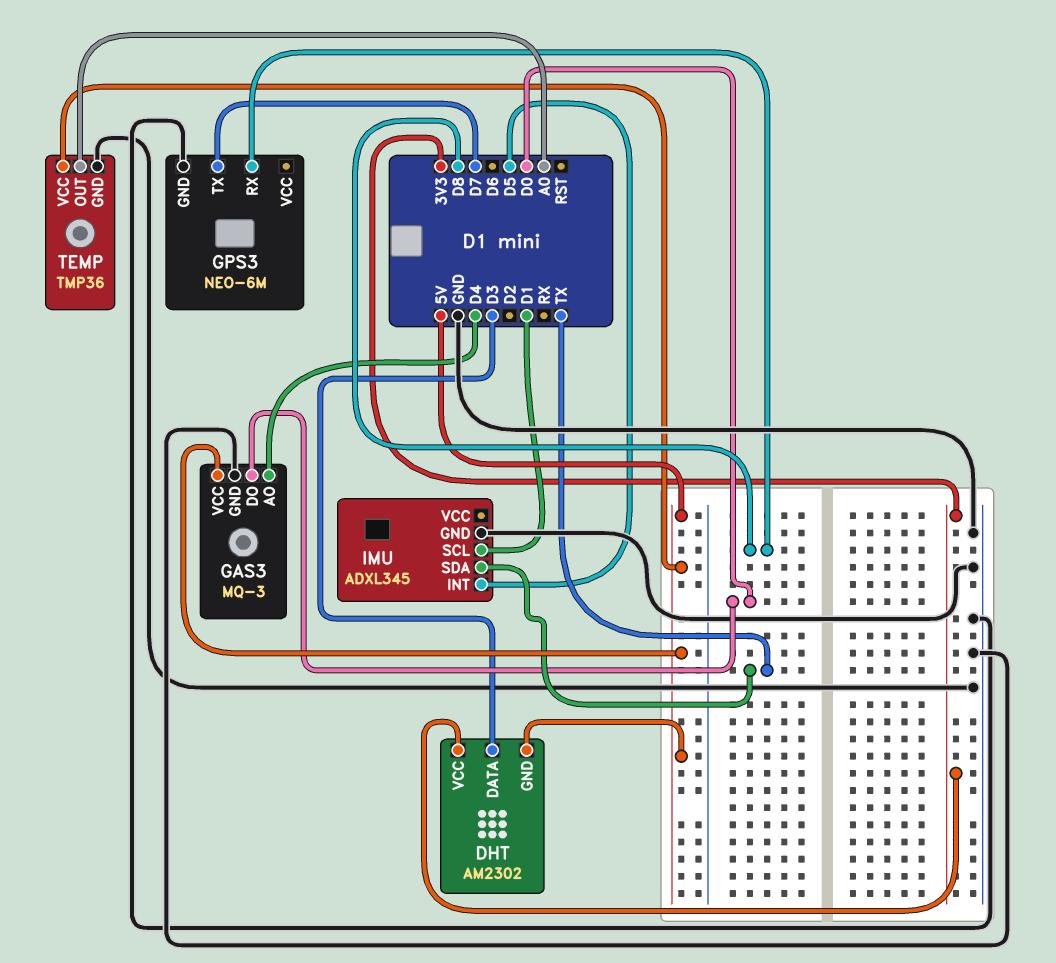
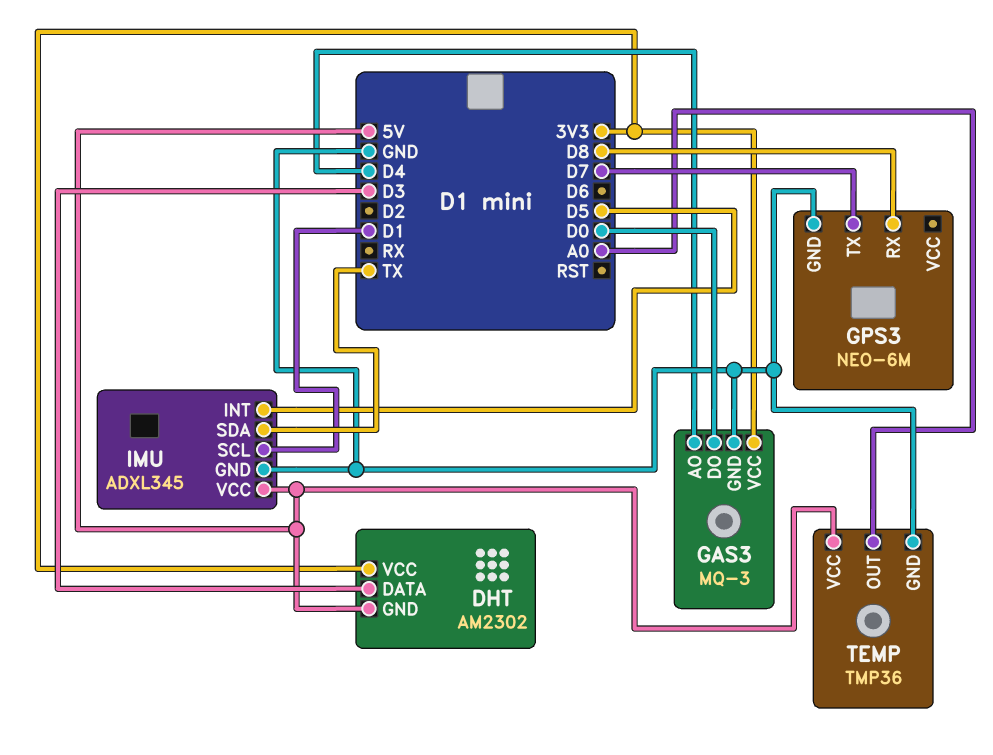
GAS3 pin VCC: 5V -> 3V3
IMU pin VCC: none -> 5V

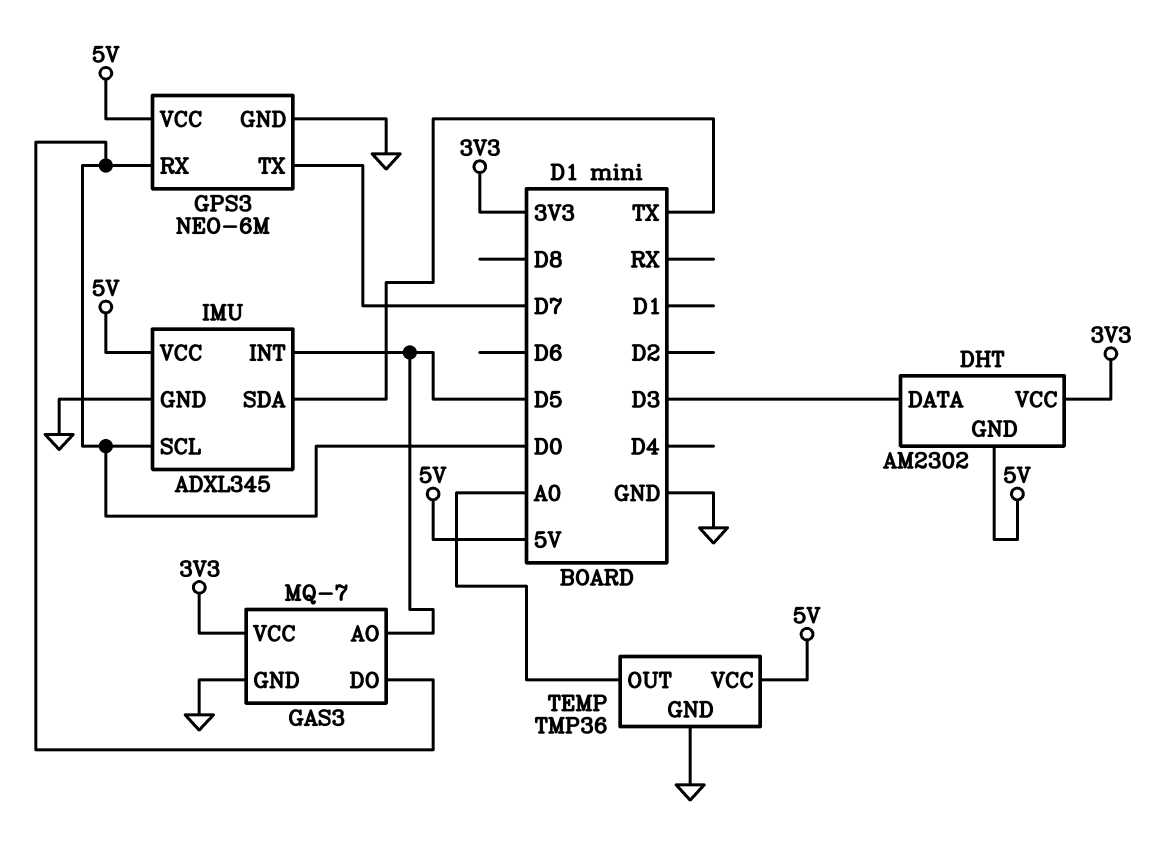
GAS3: MQ-3 -> MQ-7
GAS3 pin AO: D4 -> D5
GPS3 pin RX: D8 -> D0
GPS3 pin VCC: none -> 5V
IMU pin SCL: D1 -> D0

